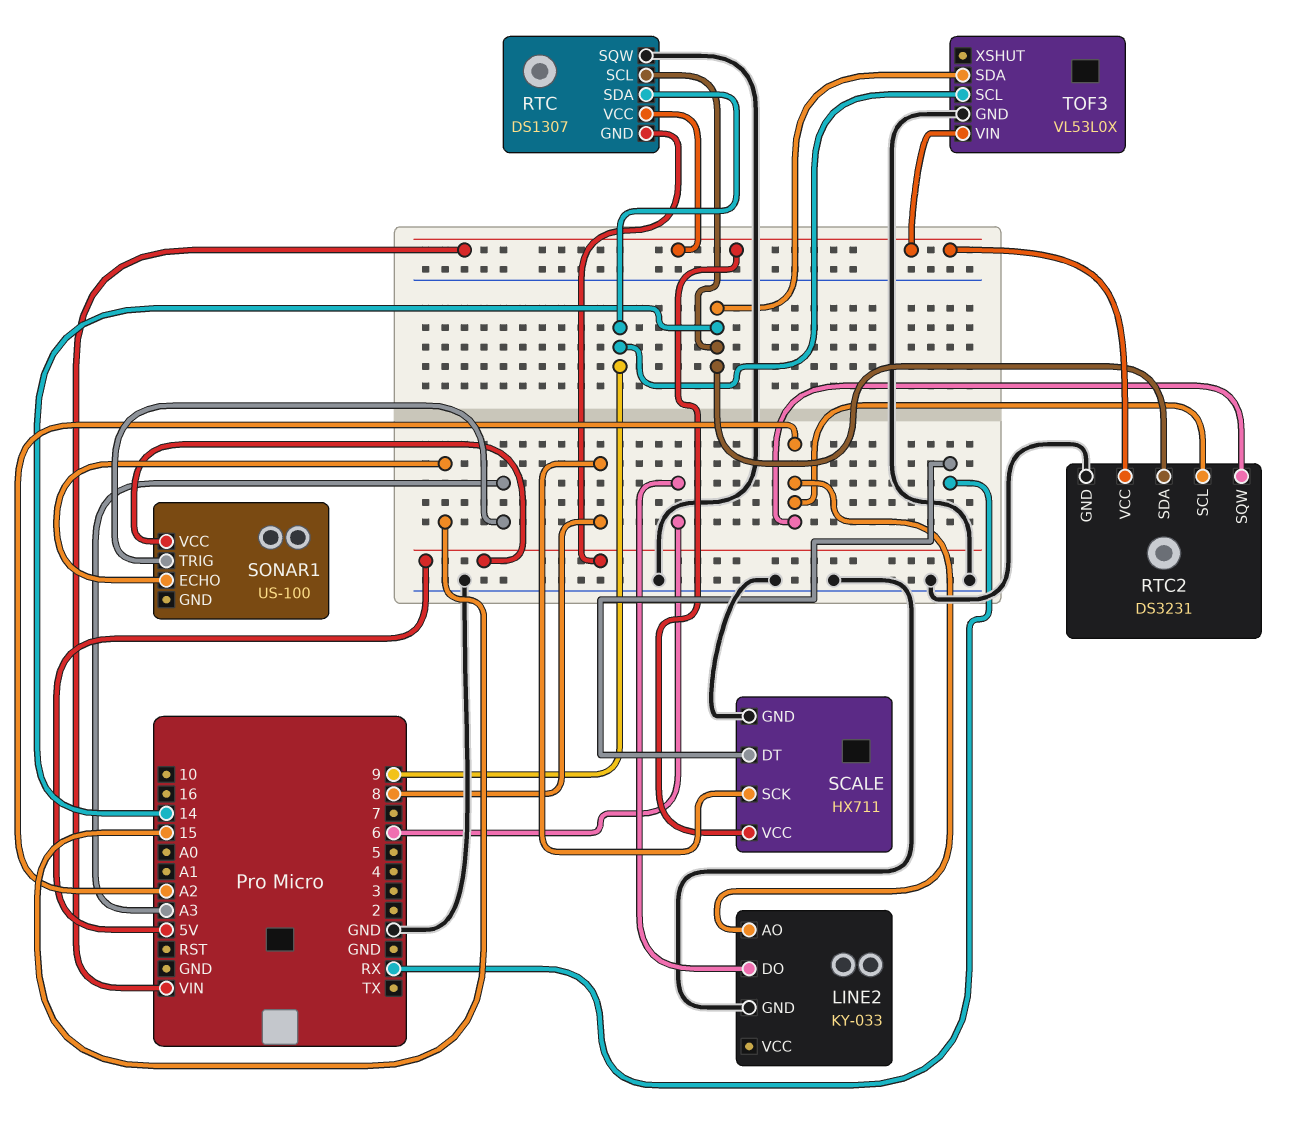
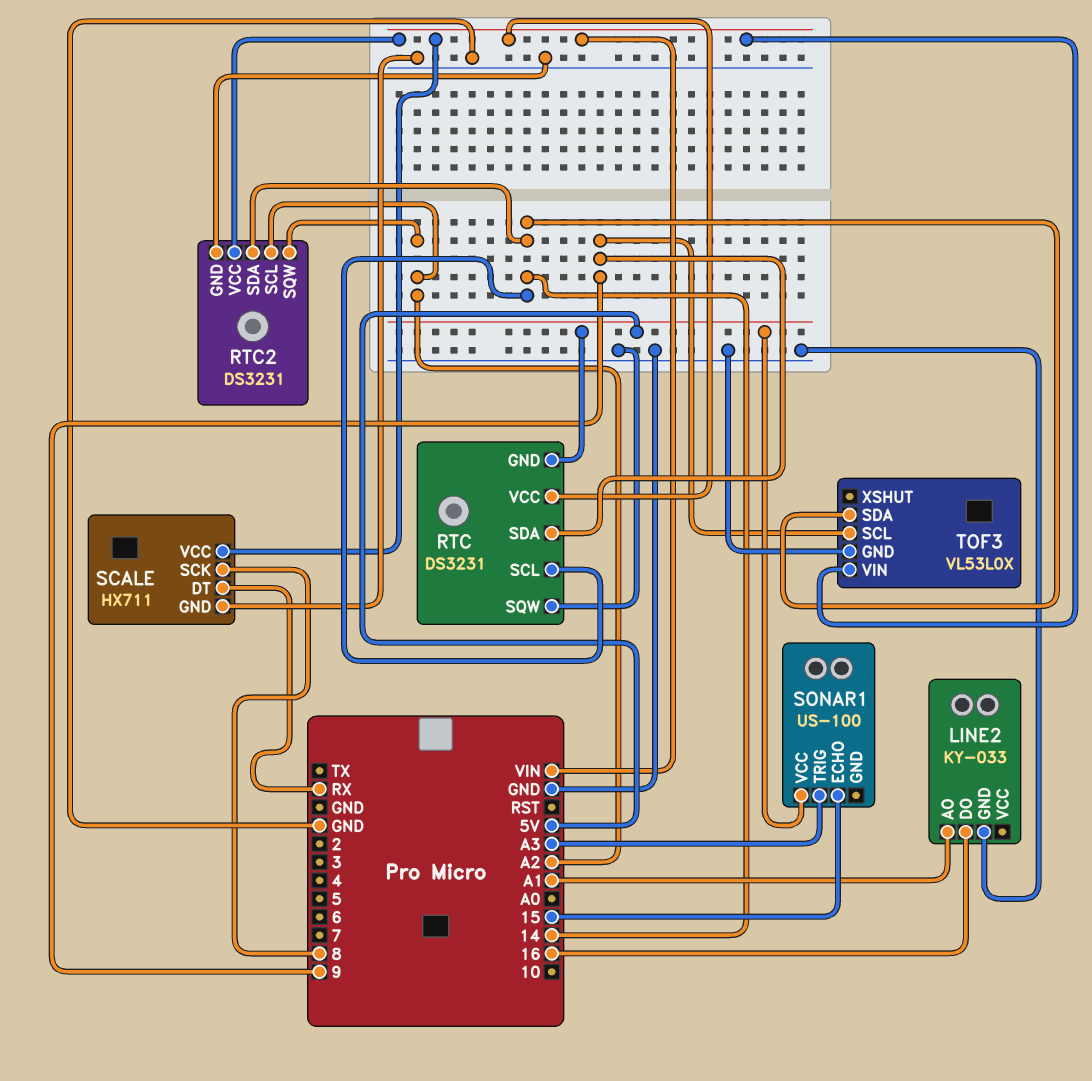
LINE2 pin AO: A2 -> A1
LINE2 pin DO: 6 -> 16
RTC: DS1307 -> DS3231

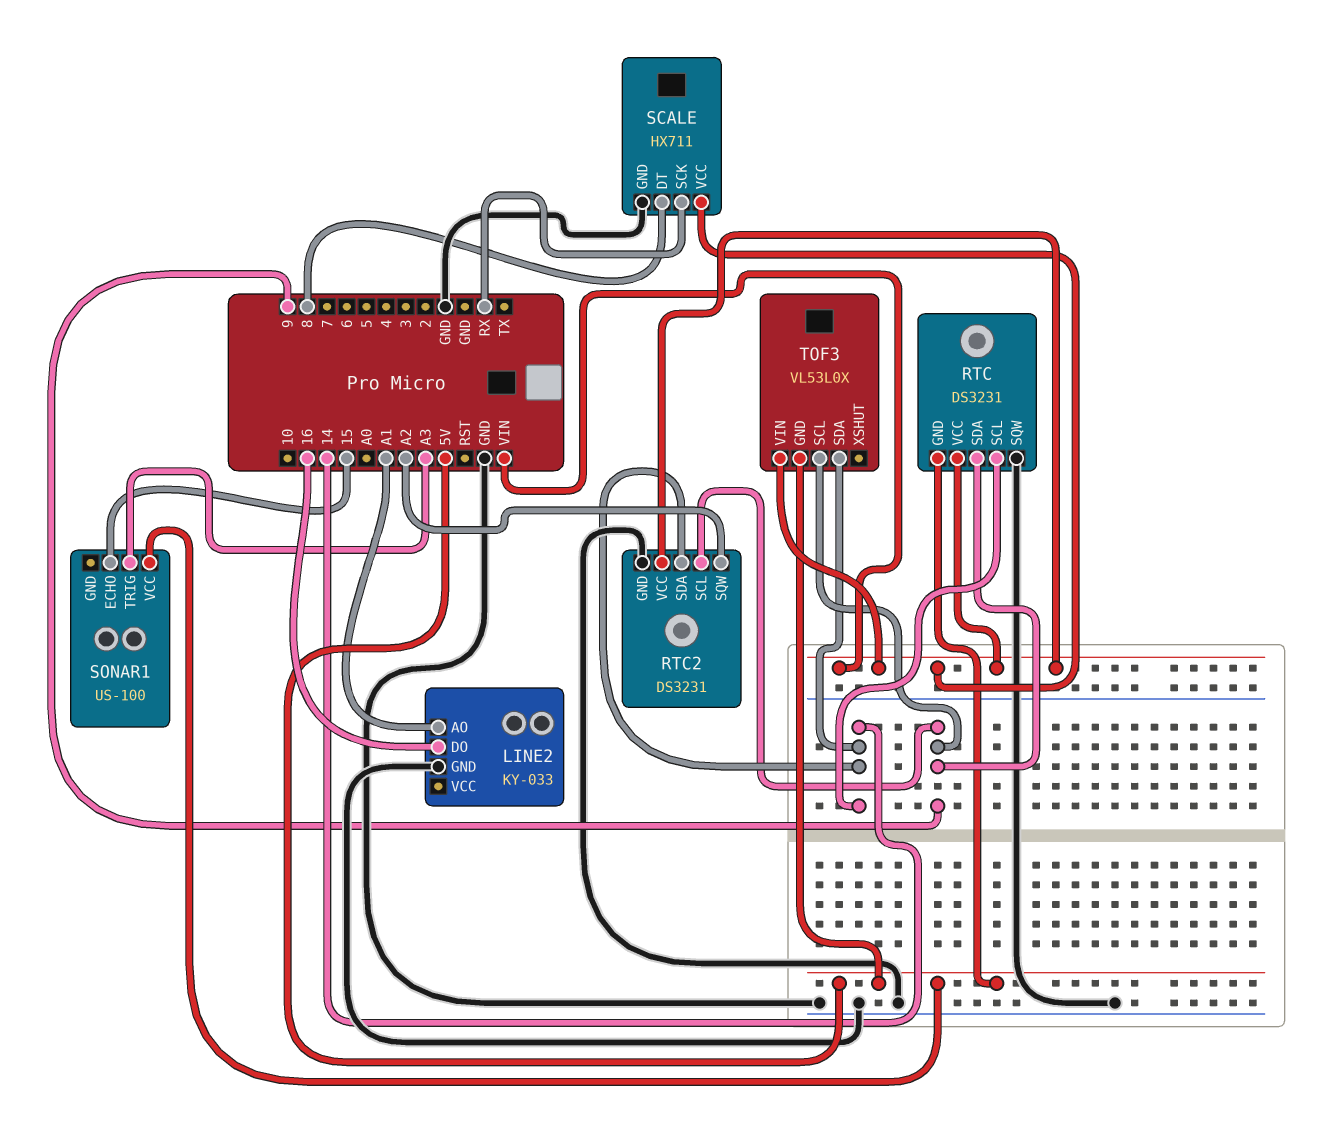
RTC2 pin SCL: A2 -> 9
SCALE pin DT: RX -> 8
SCALE pin SCK: 8 -> RX
TOF3 pin GND: GND -> 5V

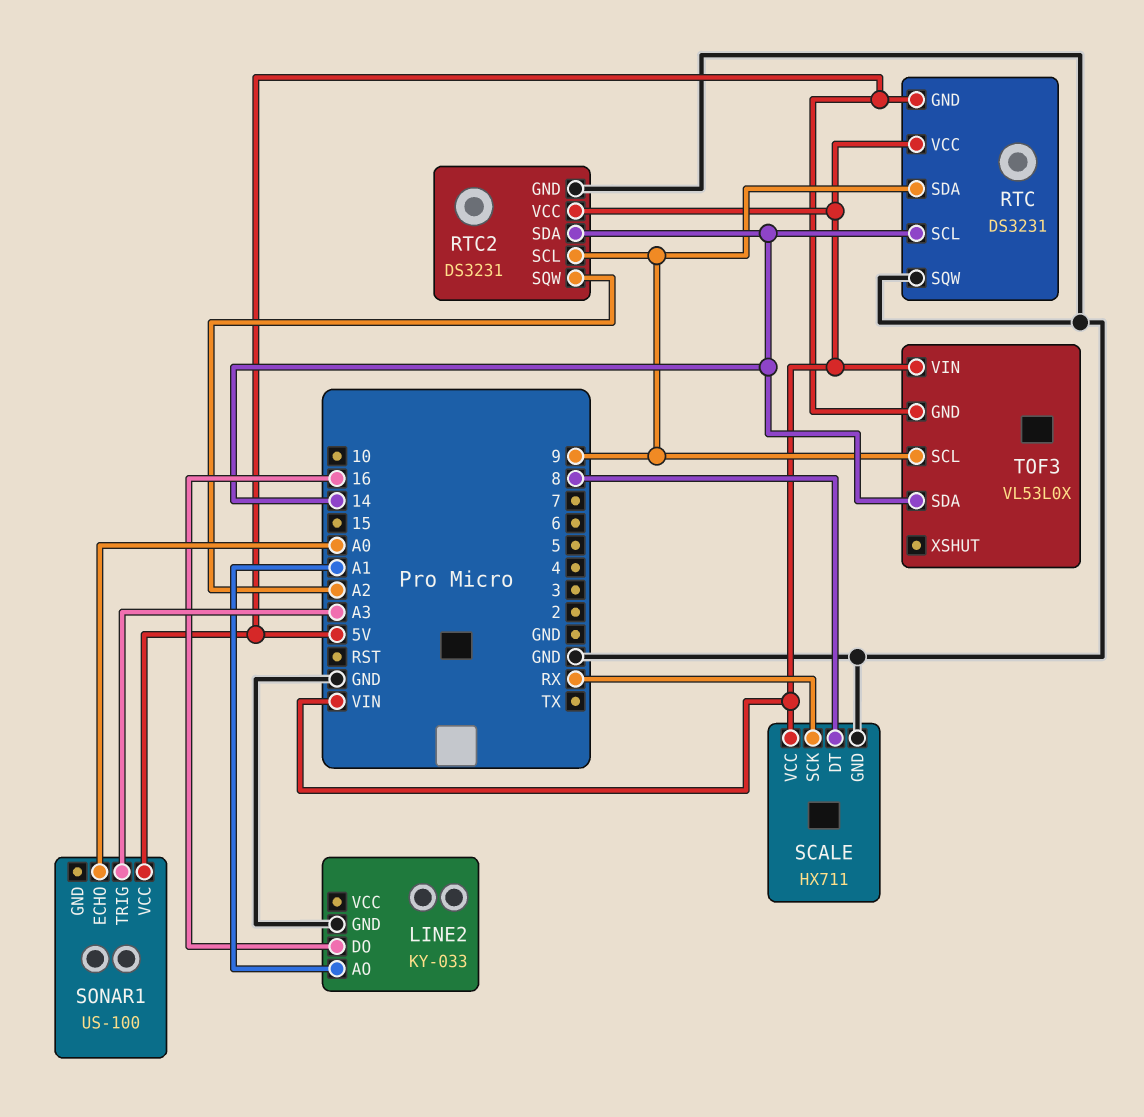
SONAR1 pin ECHO: 15 -> A0

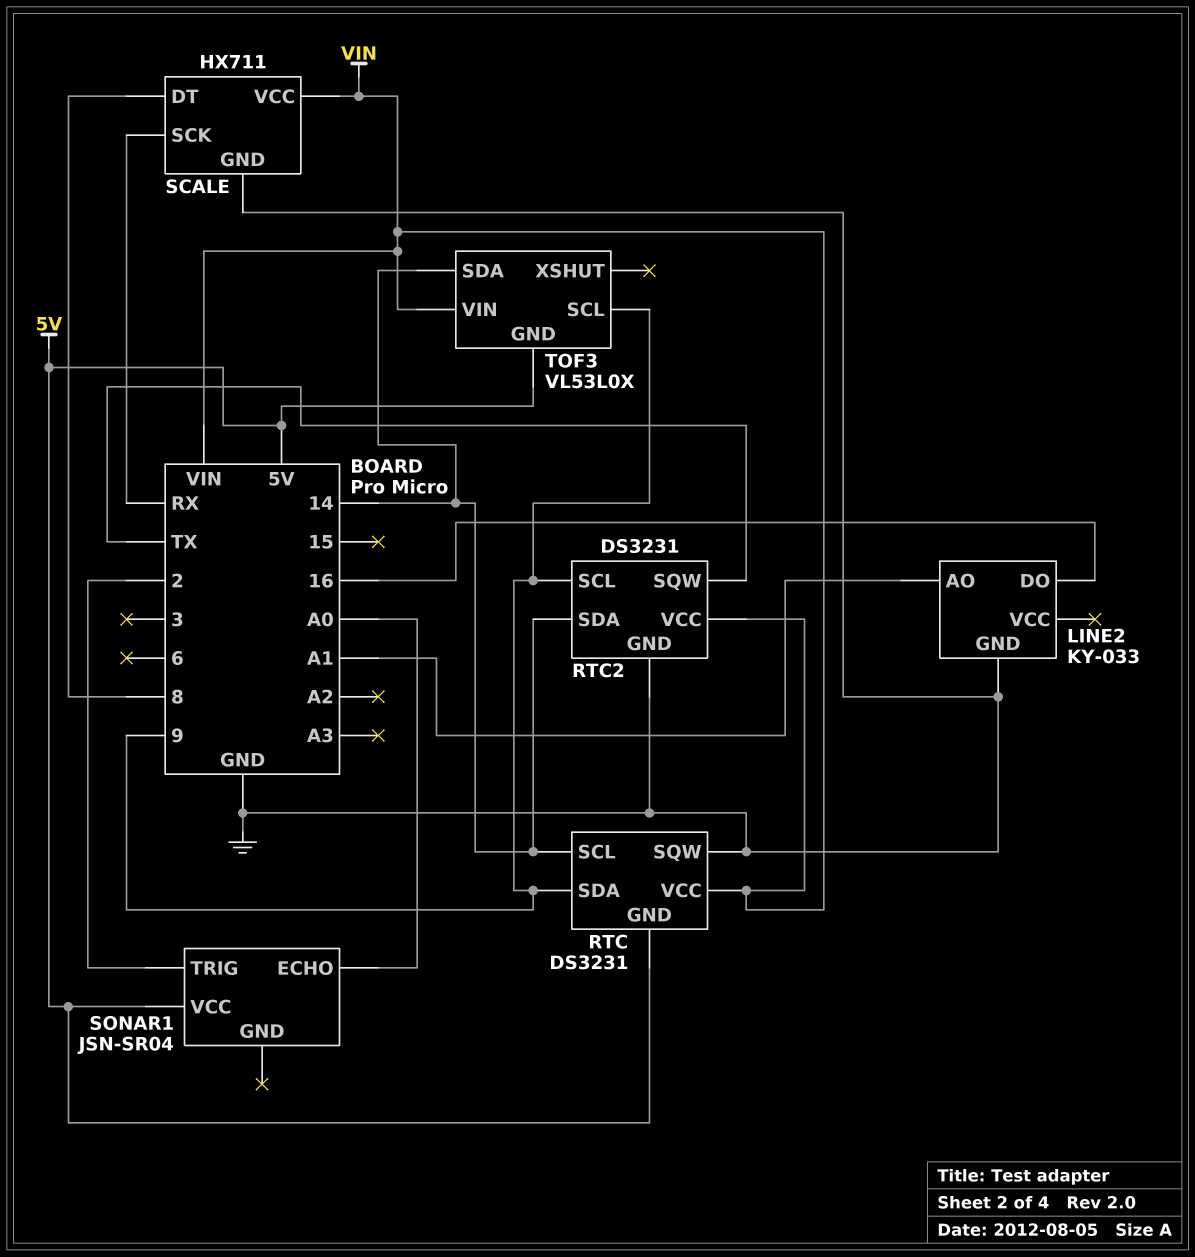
RTC2 pin SQW: A2 -> TX
SONAR1: US-100 -> JSN-SR04
SONAR1 pin TRIG: A3 -> 2

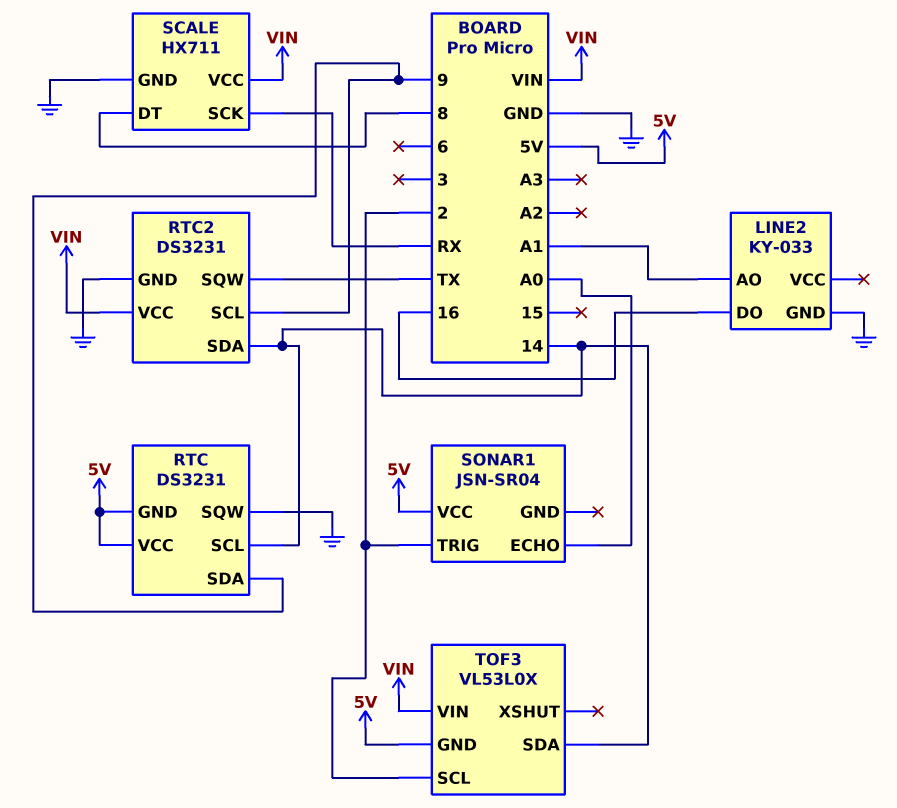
RTC pin VCC: VIN -> 5V
TOF3 pin SCL: 9 -> 2

